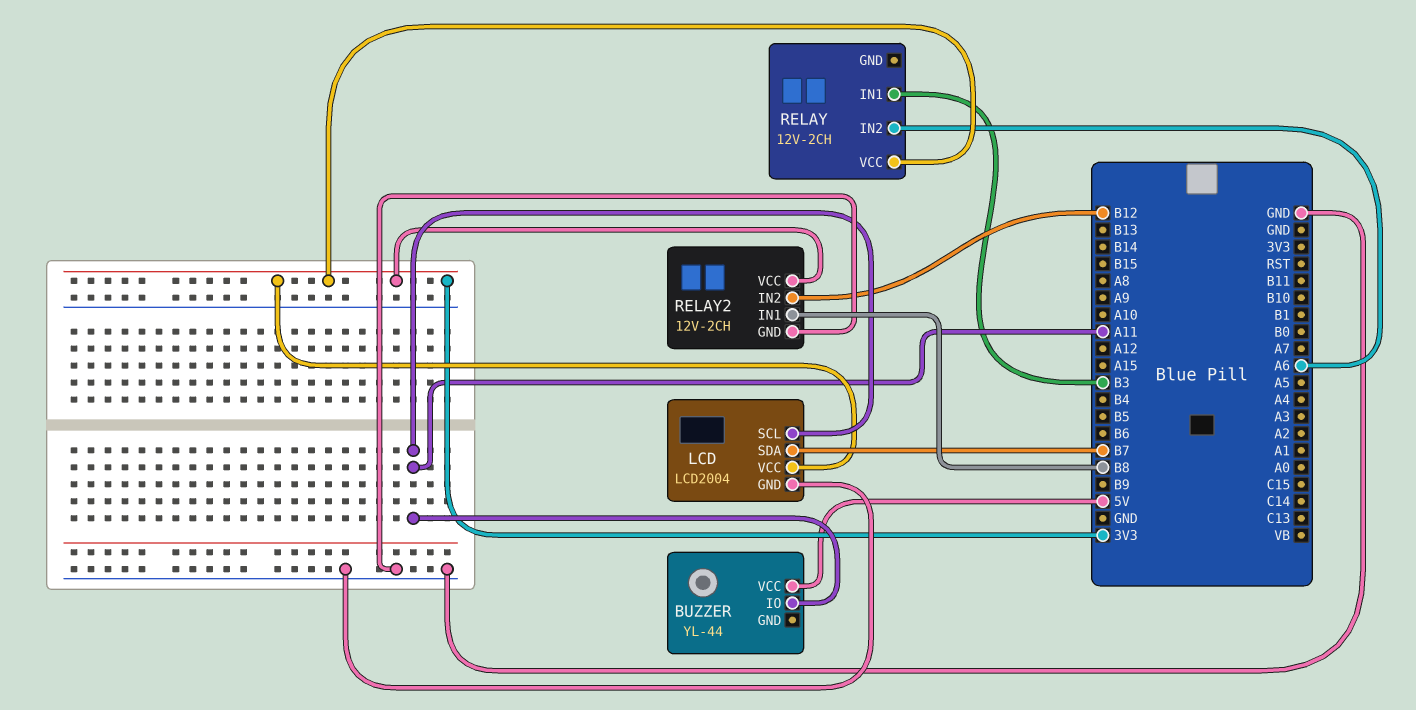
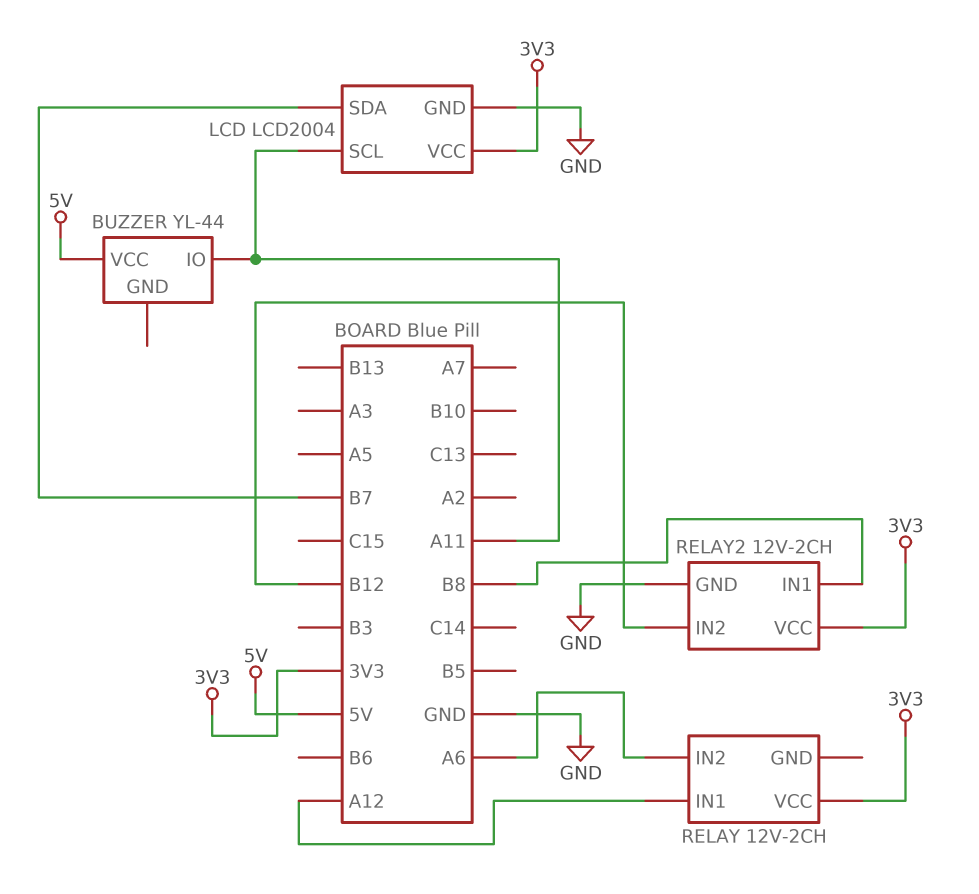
RELAY pin IN1: B3 -> A12

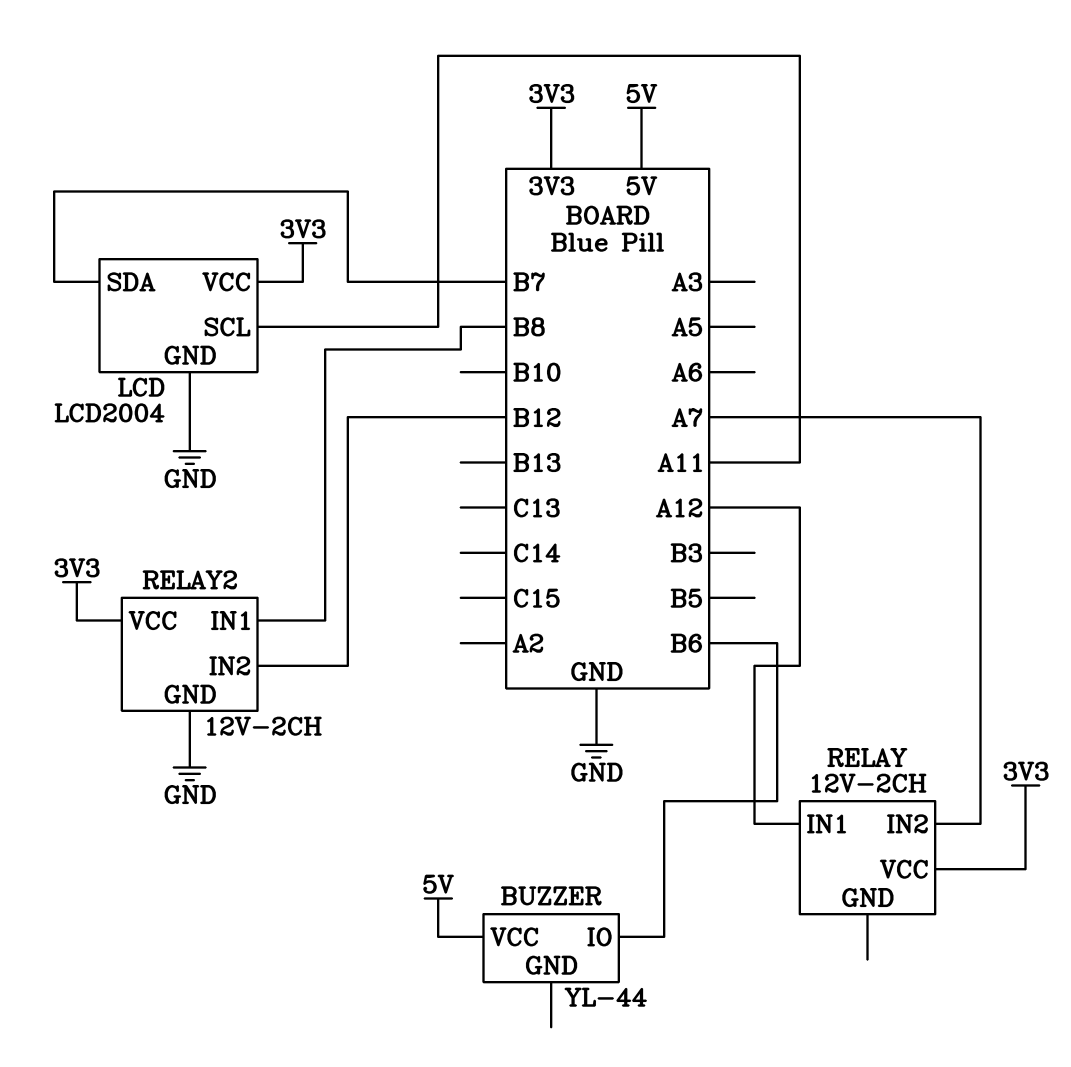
BUZZER pin IO: A11 -> B6
RELAY pin IN2: A6 -> A7

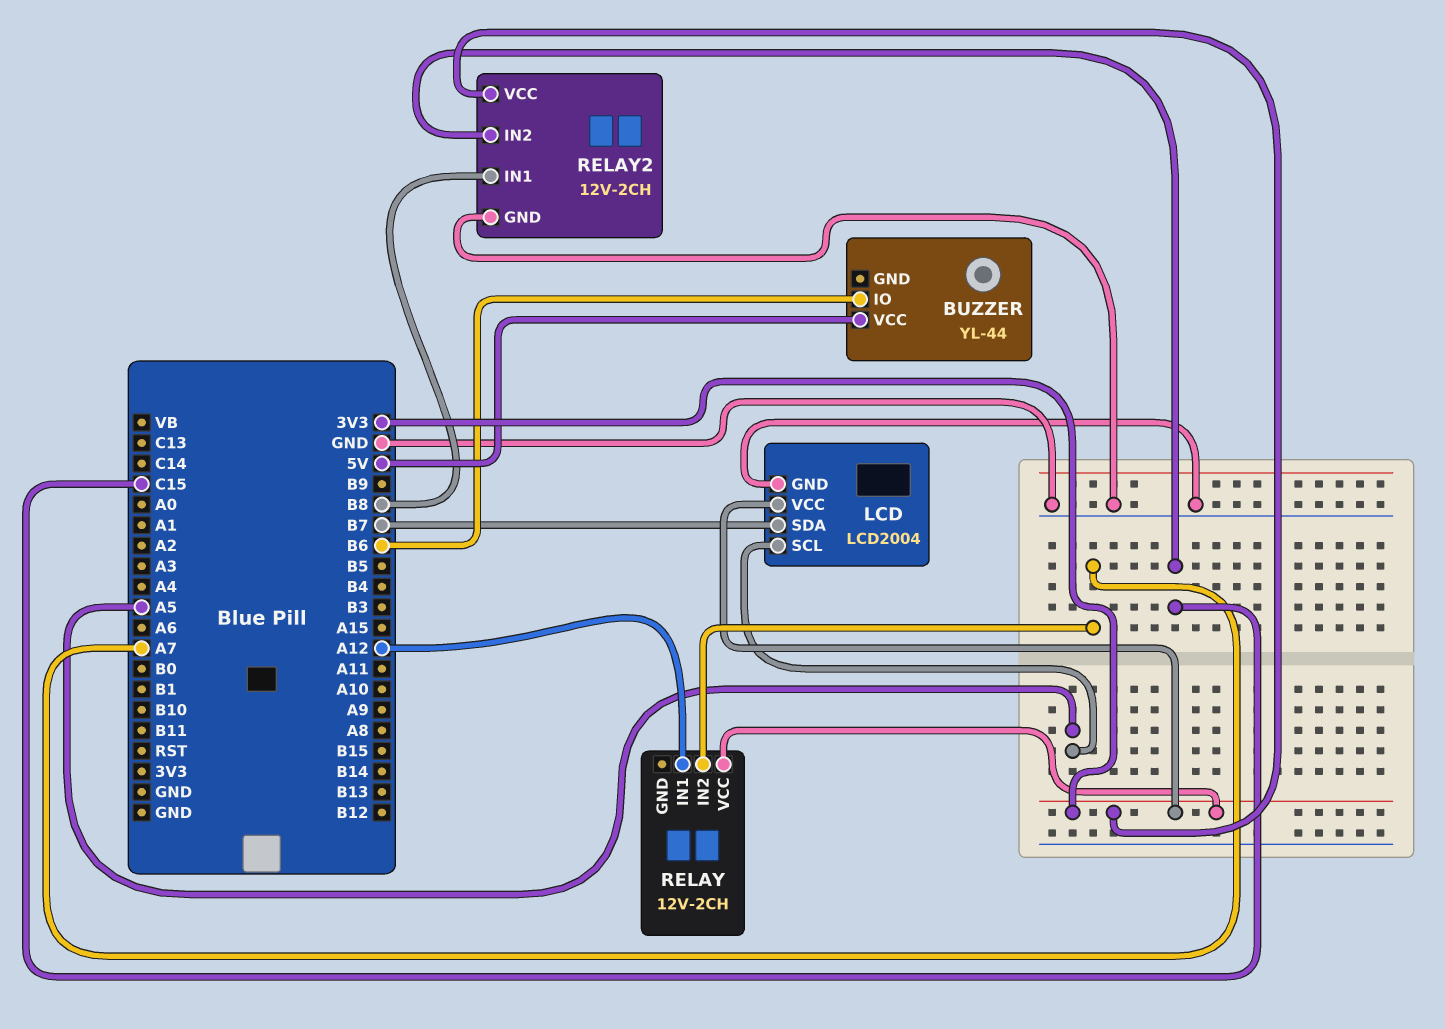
LCD pin SCL: A11 -> A5
RELAY2 pin IN2: B12 -> C15

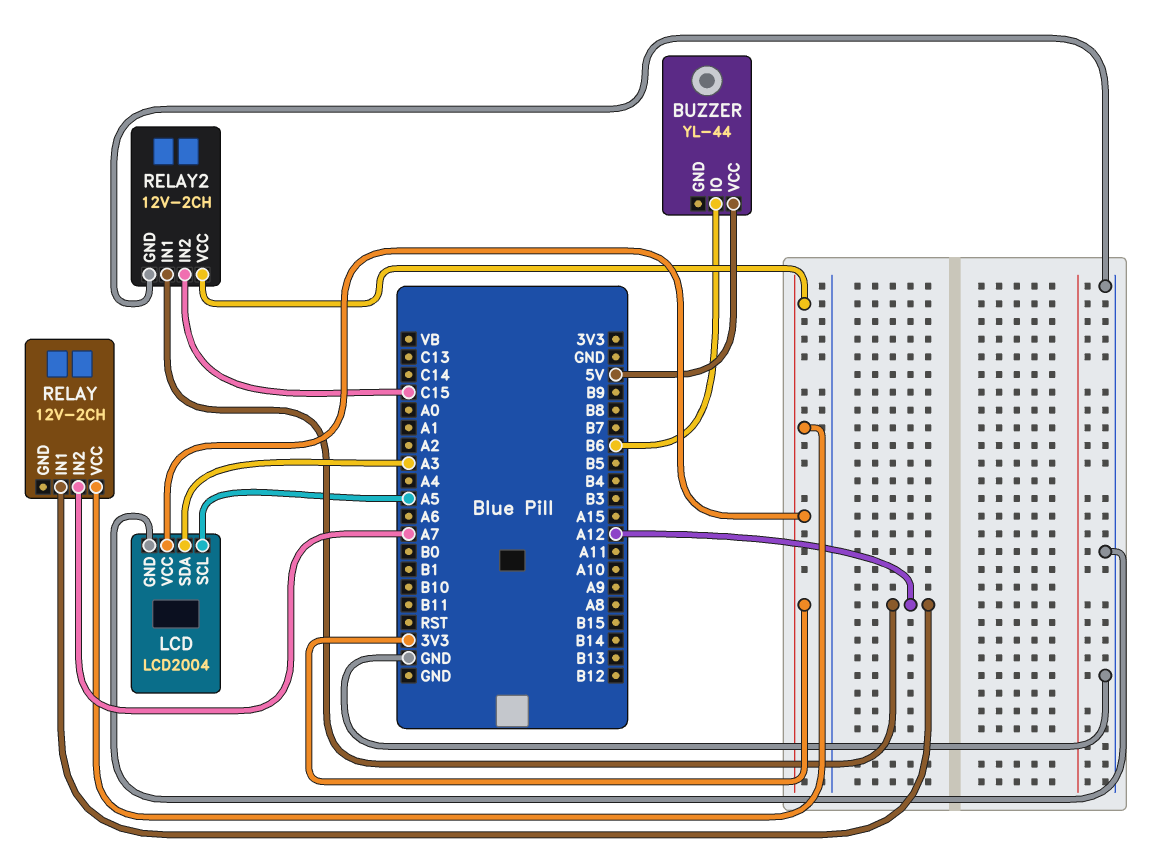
LCD pin SDA: B7 -> A3
RELAY2 pin IN1: B8 -> A12

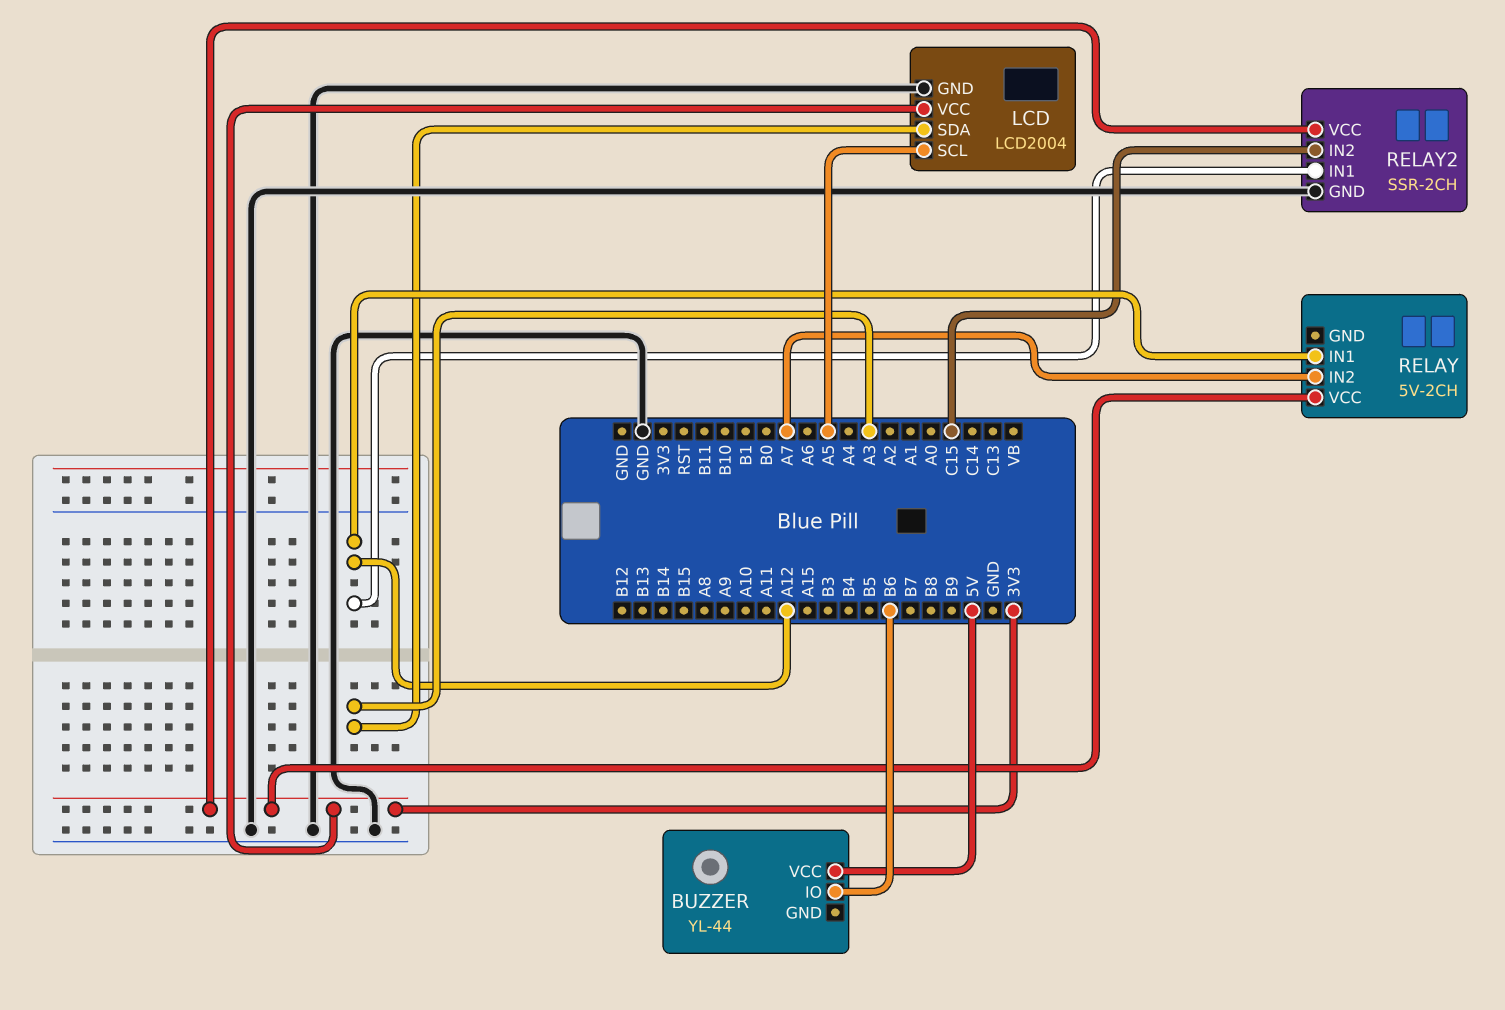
RELAY: 12V-2CH -> 5V-2CH
RELAY2: 12V-2CH -> SSR-2CH

